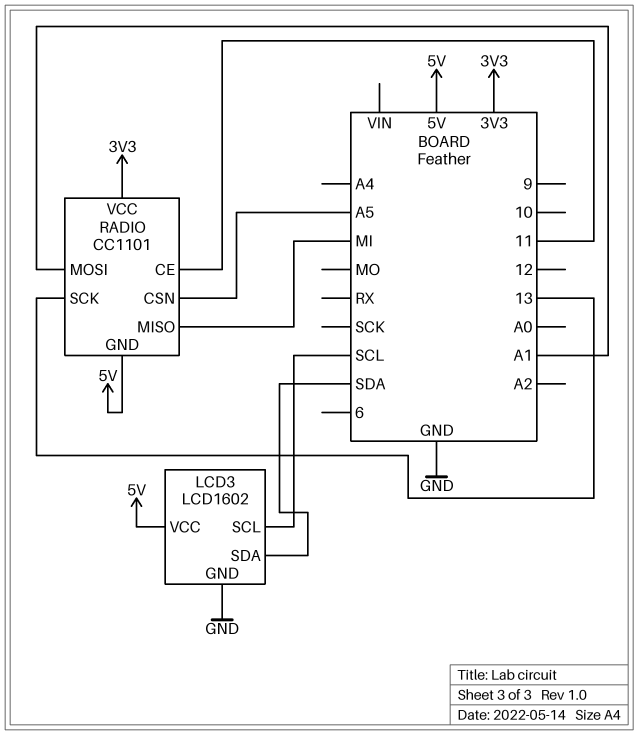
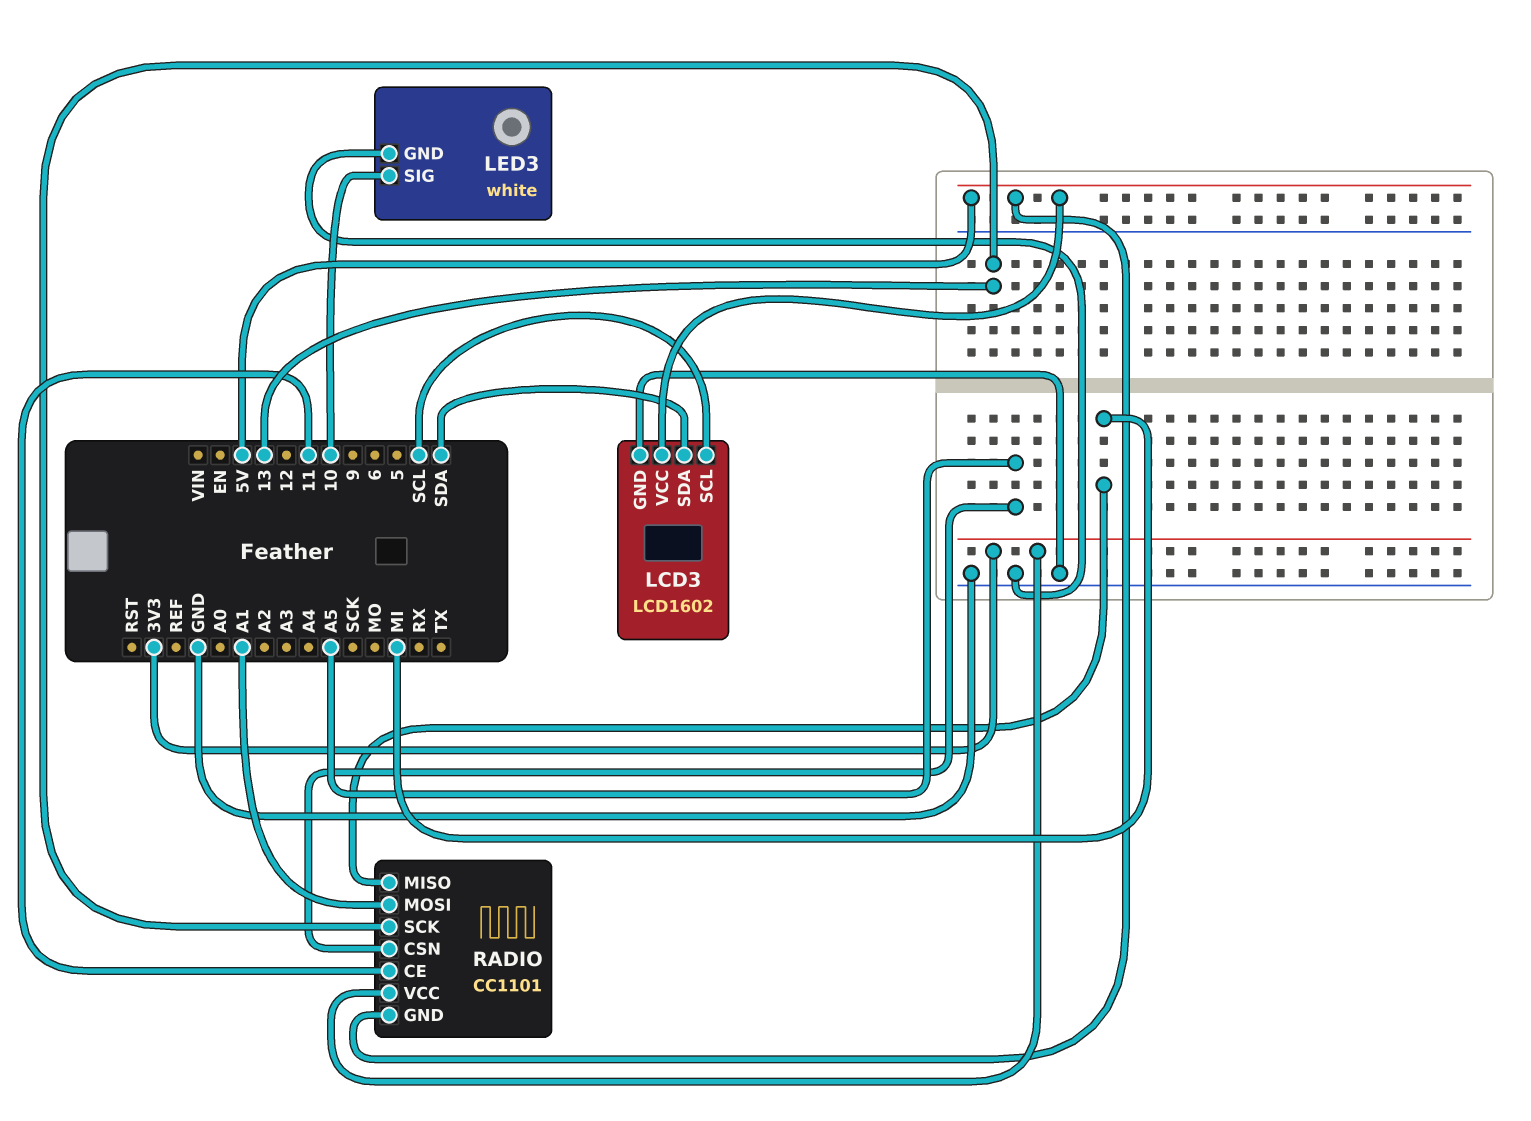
LED3: none -> white
LED3 pin GND: none -> GND
LED3 pin SIG: none -> 10

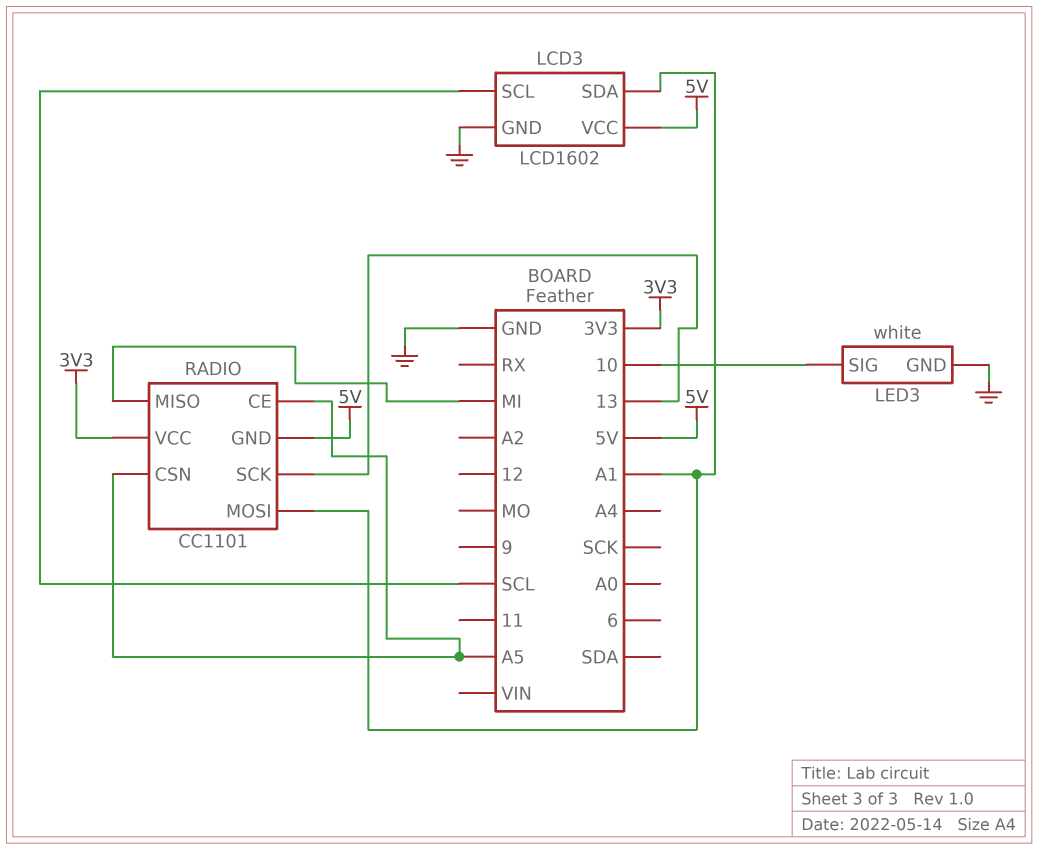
LCD3 pin SDA: SDA -> A1
RADIO pin CE: 11 -> A5

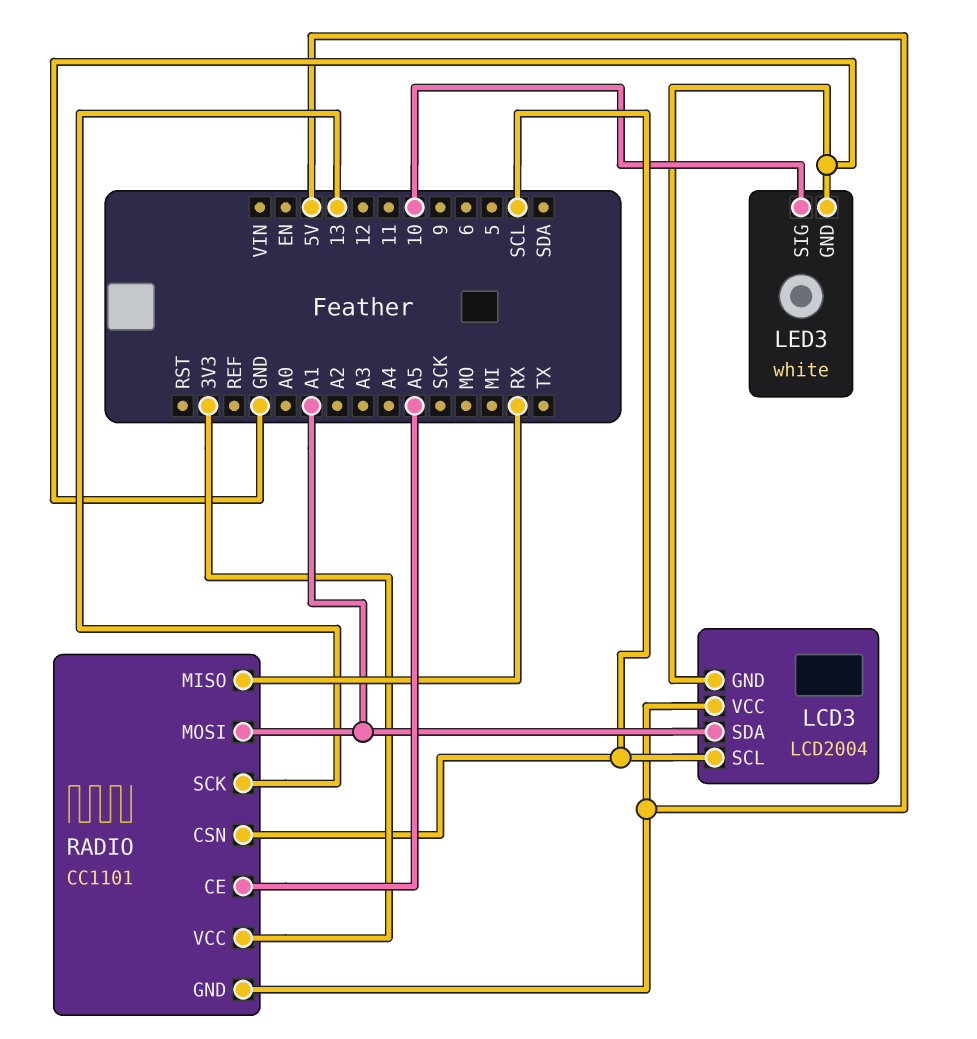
LCD3: LCD1602 -> LCD2004
RADIO pin CSN: A5 -> SCL
RADIO pin MISO: MI -> RX

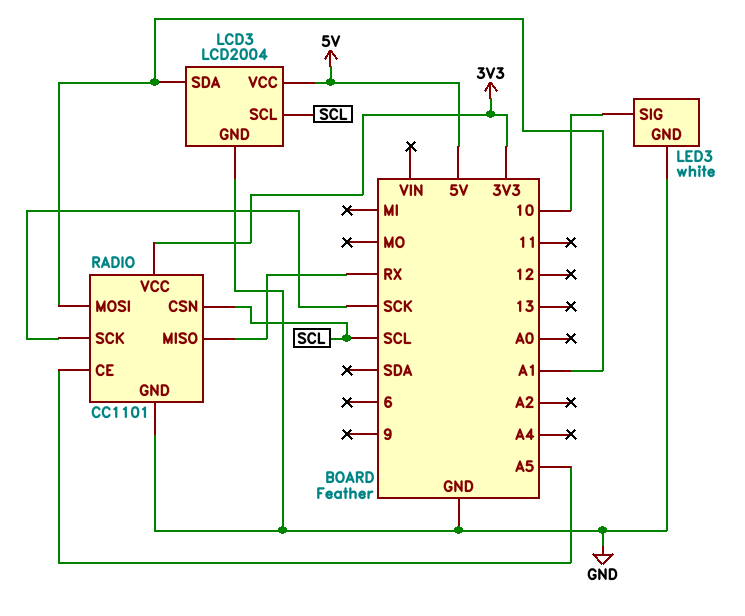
RADIO pin GND: 5V -> GND
RADIO pin SCK: 13 -> SCK

